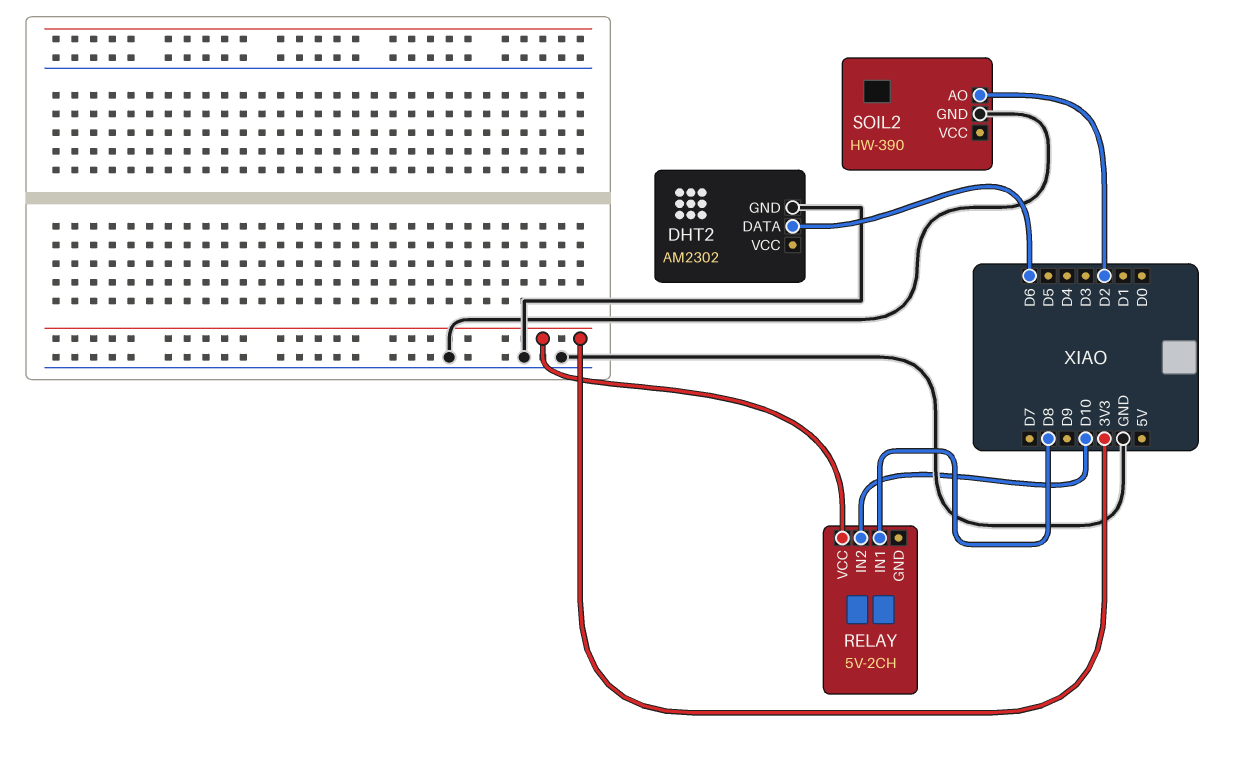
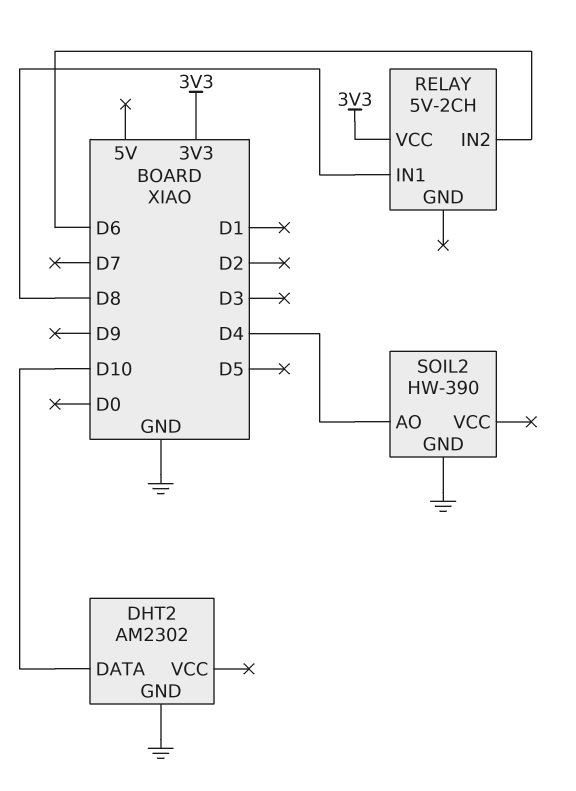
DHT2 pin DATA: D6 -> D10
RELAY pin IN2: D10 -> D6
SOIL2 pin AO: D2 -> D4

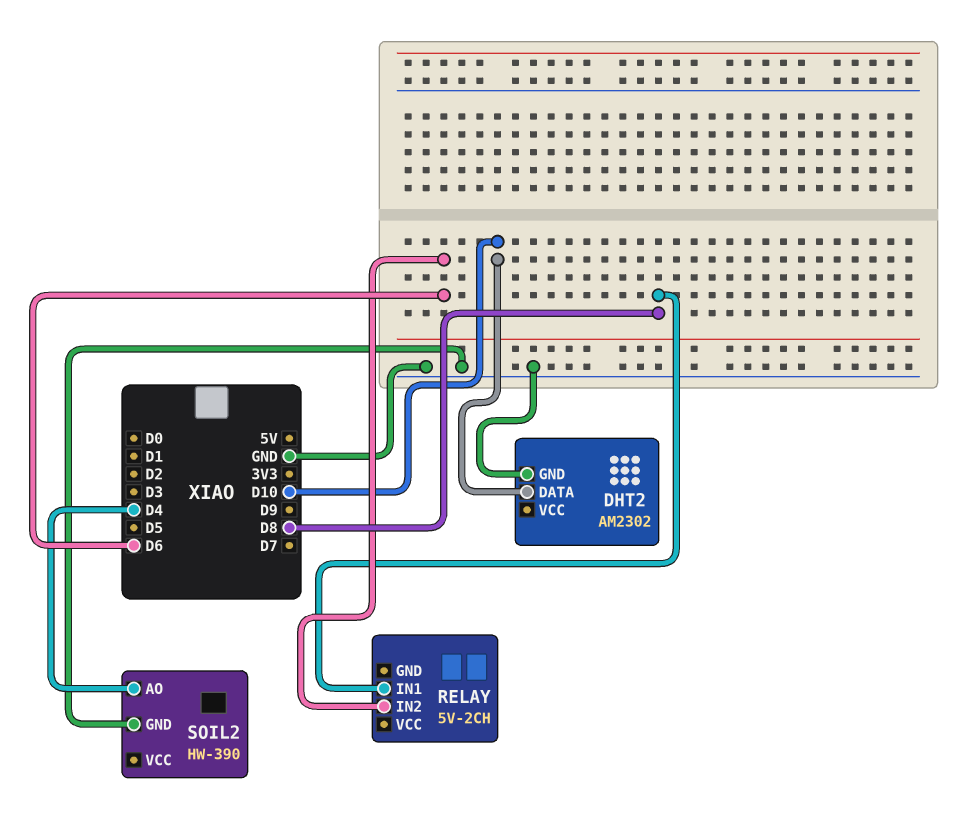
RELAY pin VCC: 3V3 -> none

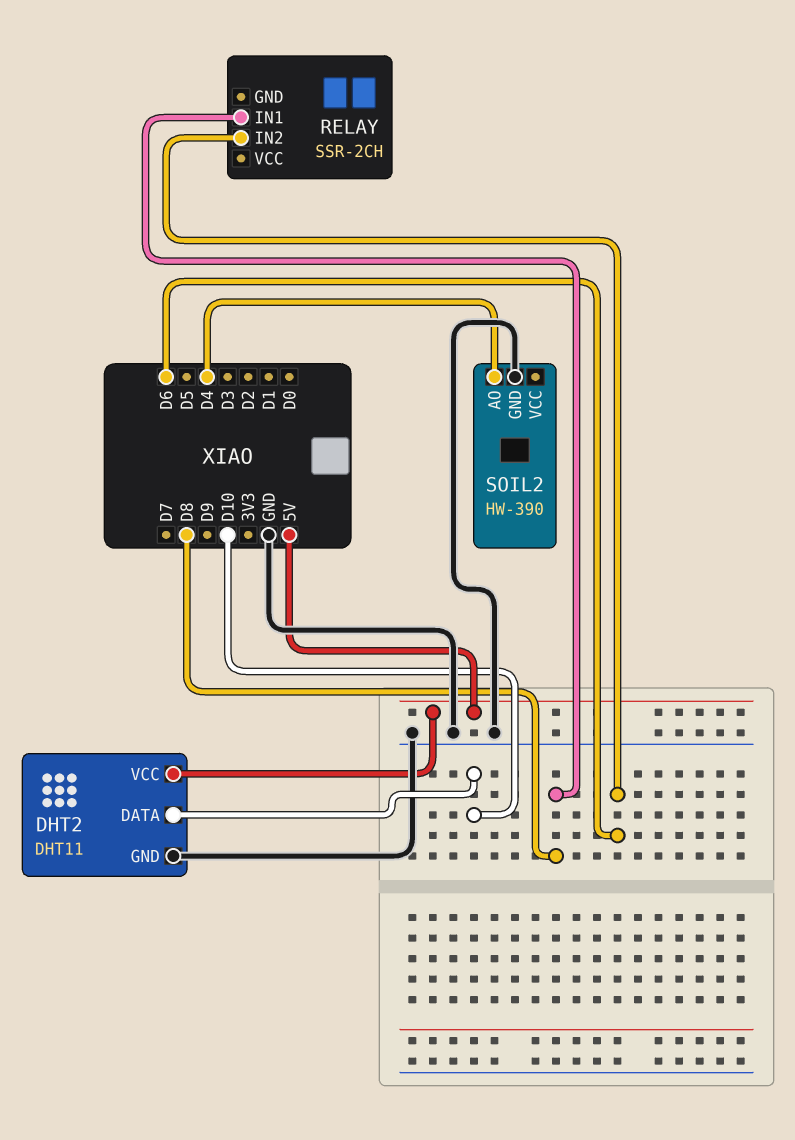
DHT2: AM2302 -> DHT11
DHT2 pin VCC: none -> 5V
RELAY: 5V-2CH -> SSR-2CH

